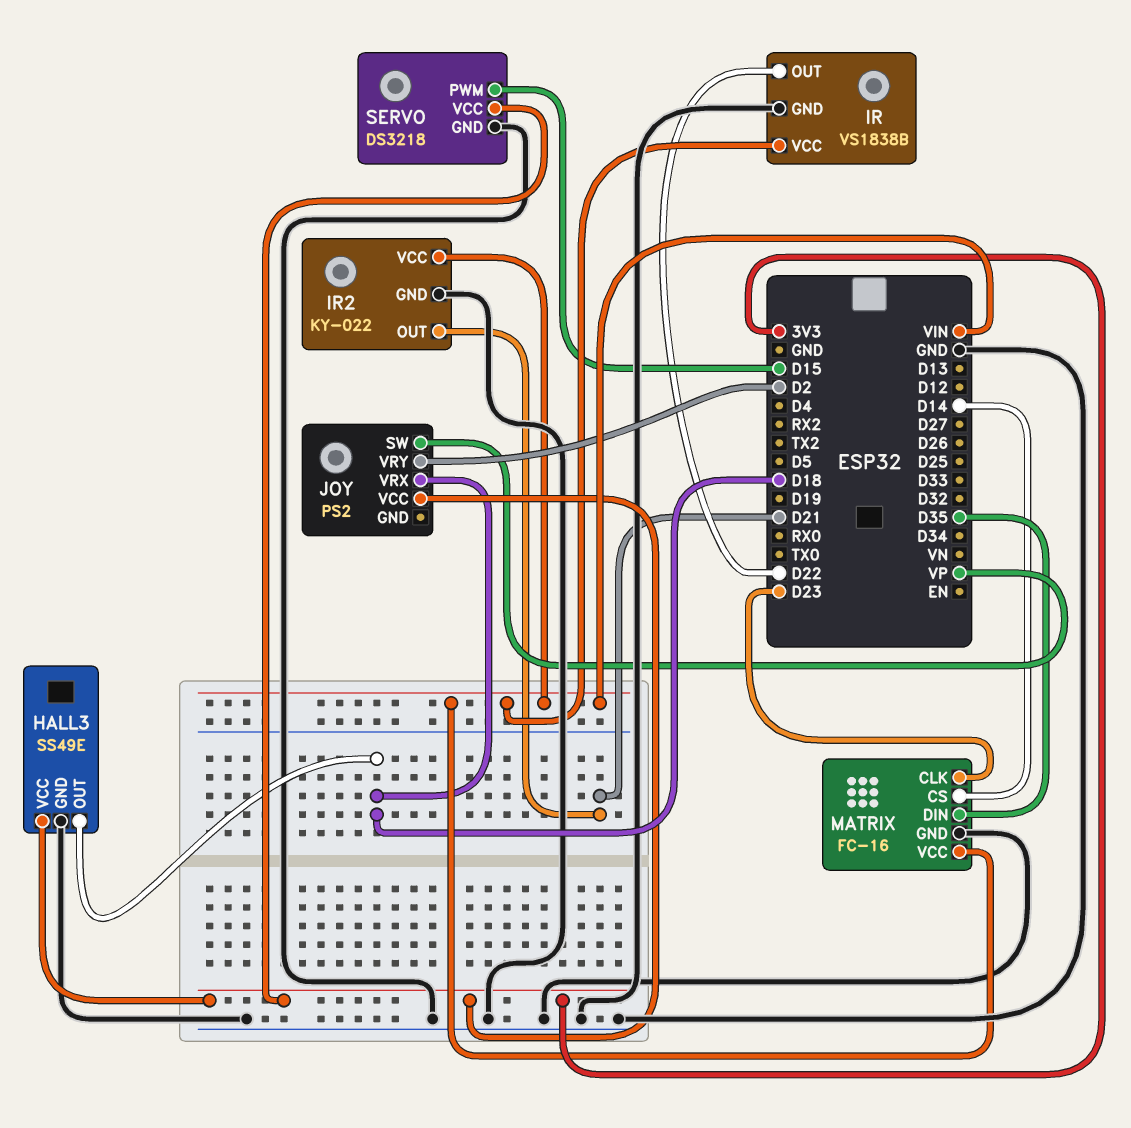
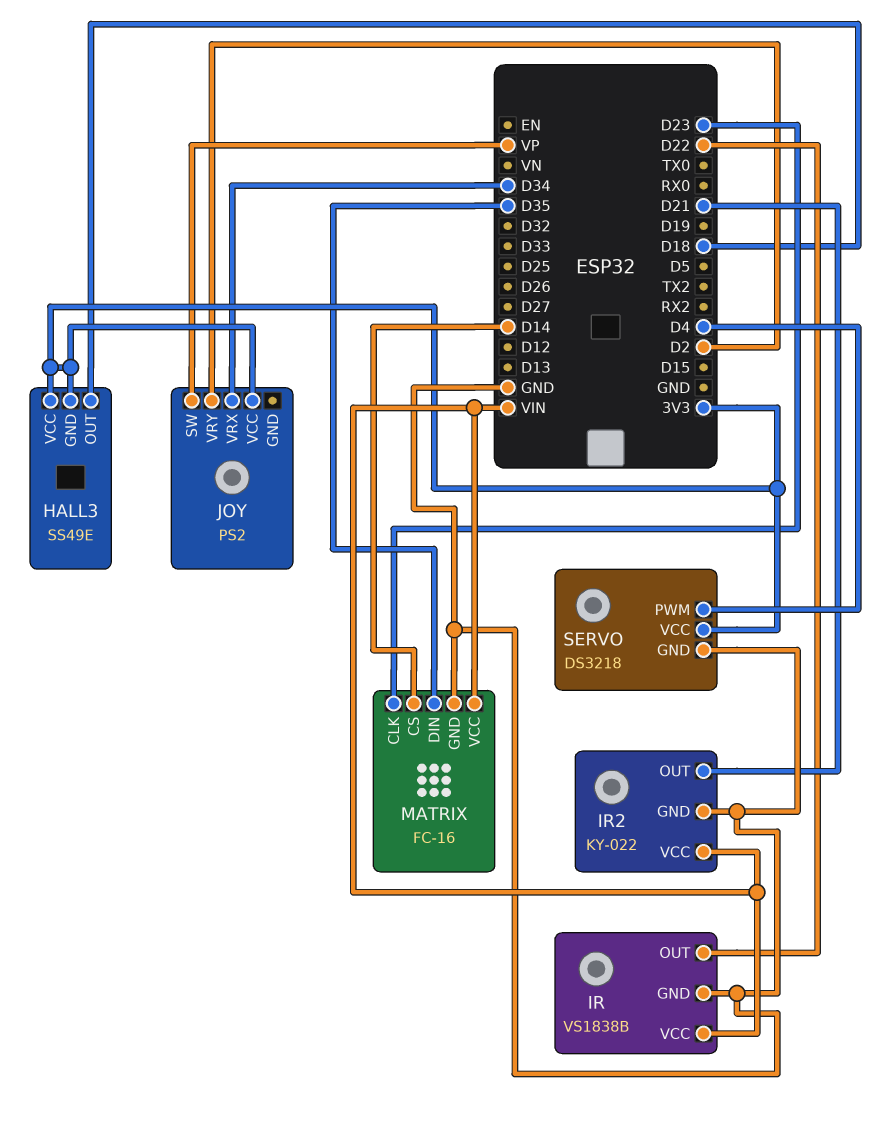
HALL3 pin GND: GND -> 3V3
JOY pin VRX: D18 -> D34
SERVO pin PWM: D15 -> D4

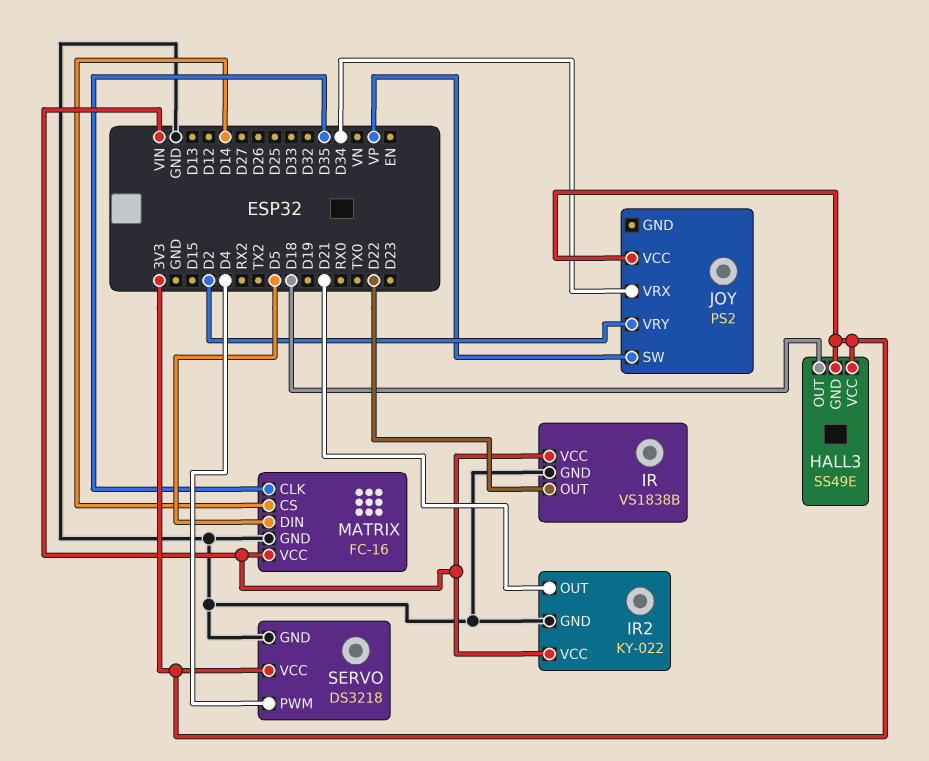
MATRIX pin CLK: D23 -> D35
MATRIX pin DIN: D35 -> D5

